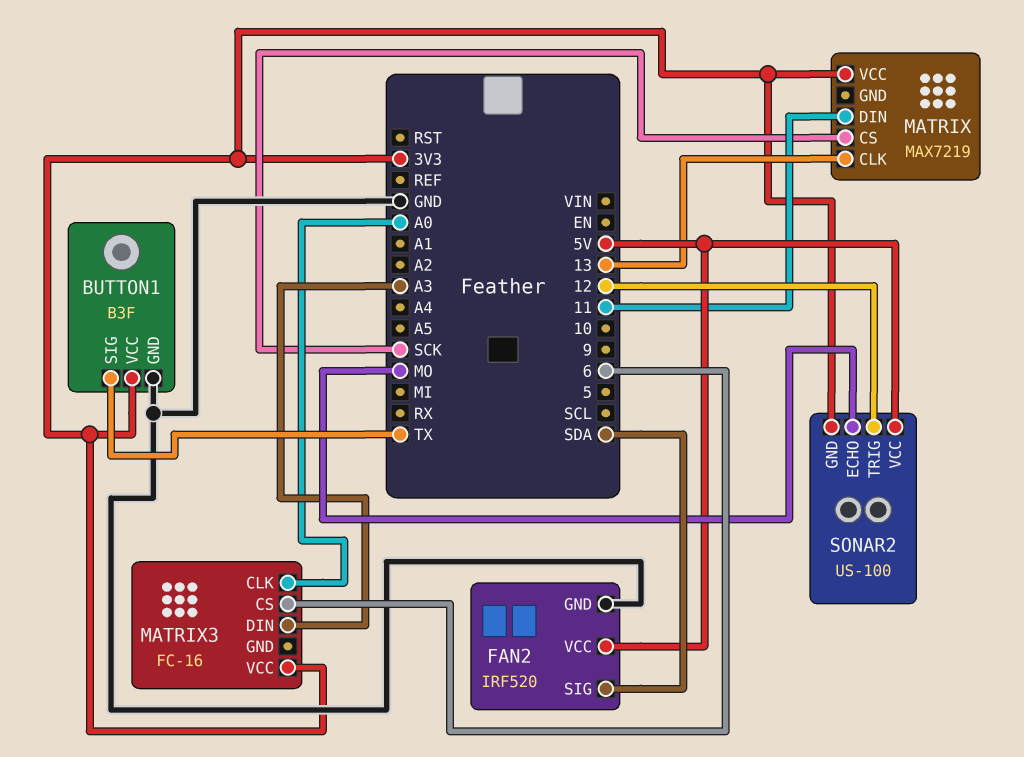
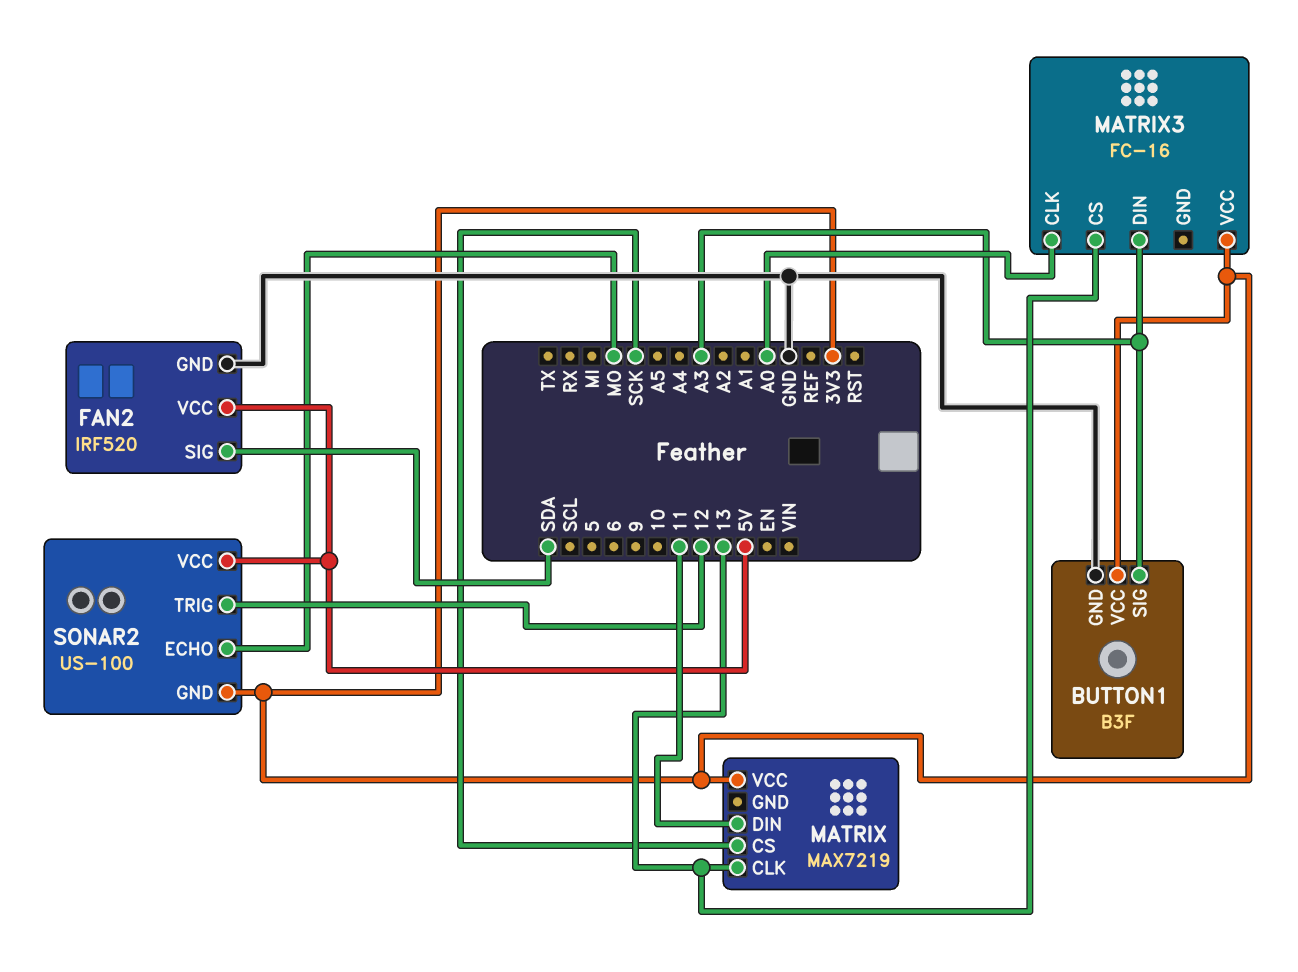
BUTTON1 pin SIG: TX -> A3
MATRIX3 pin CS: 6 -> 13

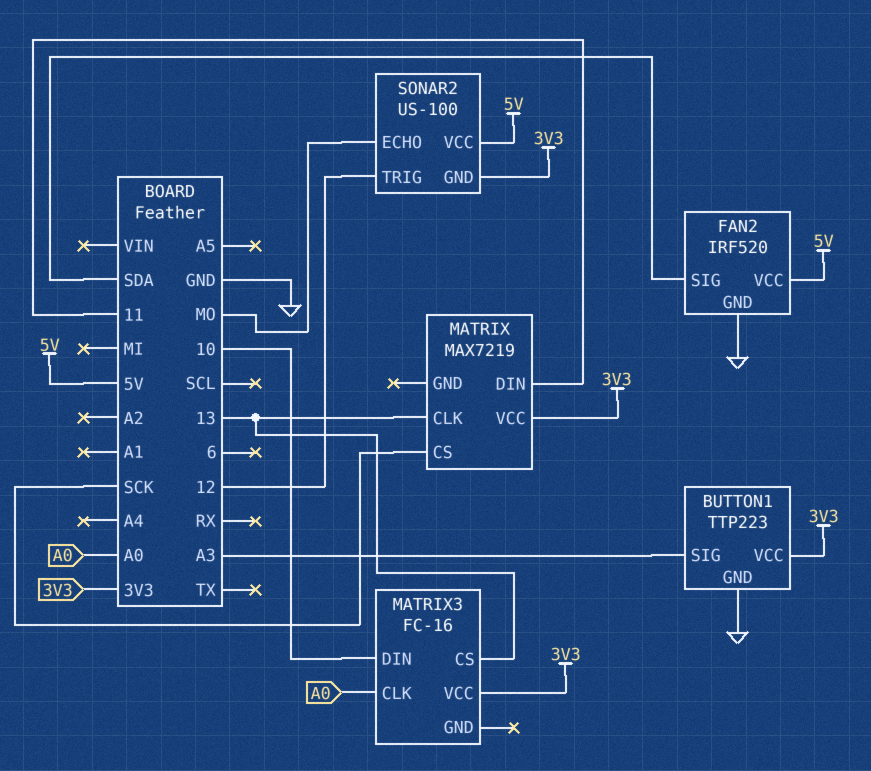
BUTTON1: B3F -> TTP223
MATRIX3 pin DIN: A3 -> 10

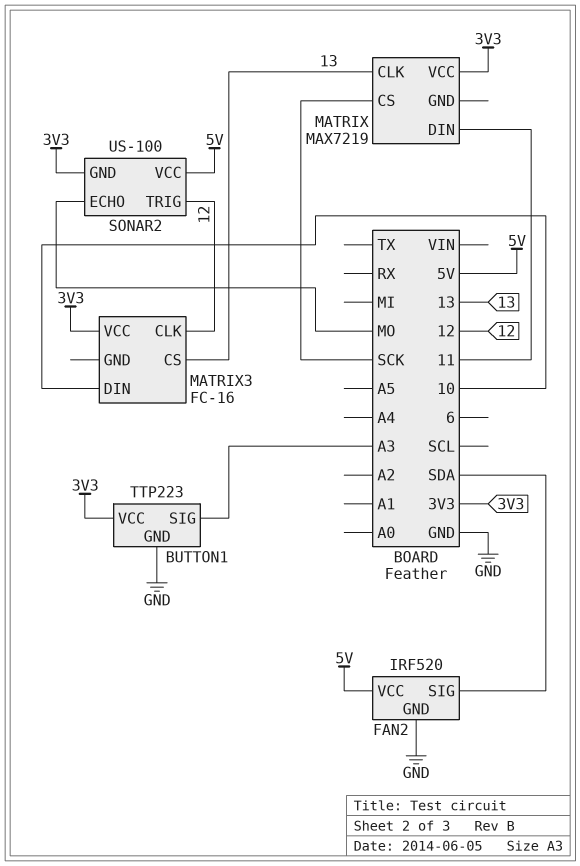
MATRIX3 pin CLK: A0 -> 12

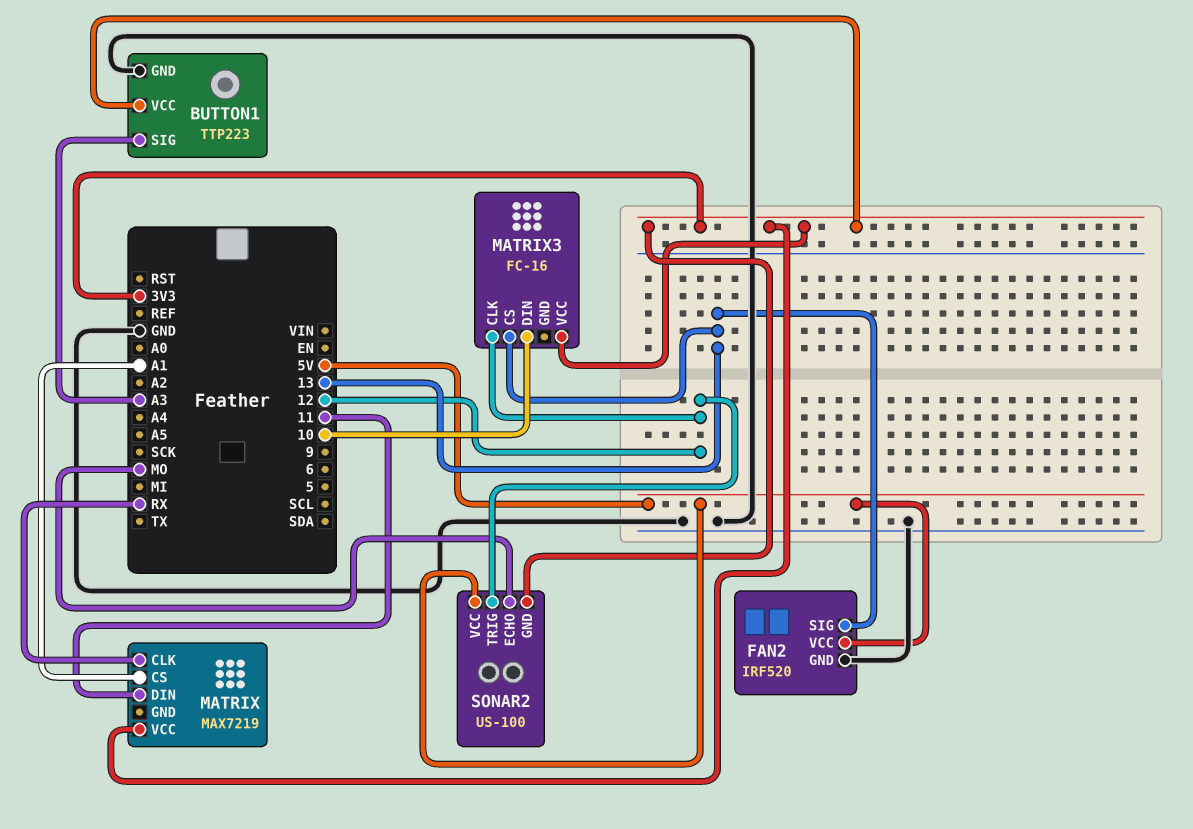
FAN2 pin SIG: SDA -> 13
MATRIX pin CLK: 13 -> RX
MATRIX pin CS: SCK -> A1

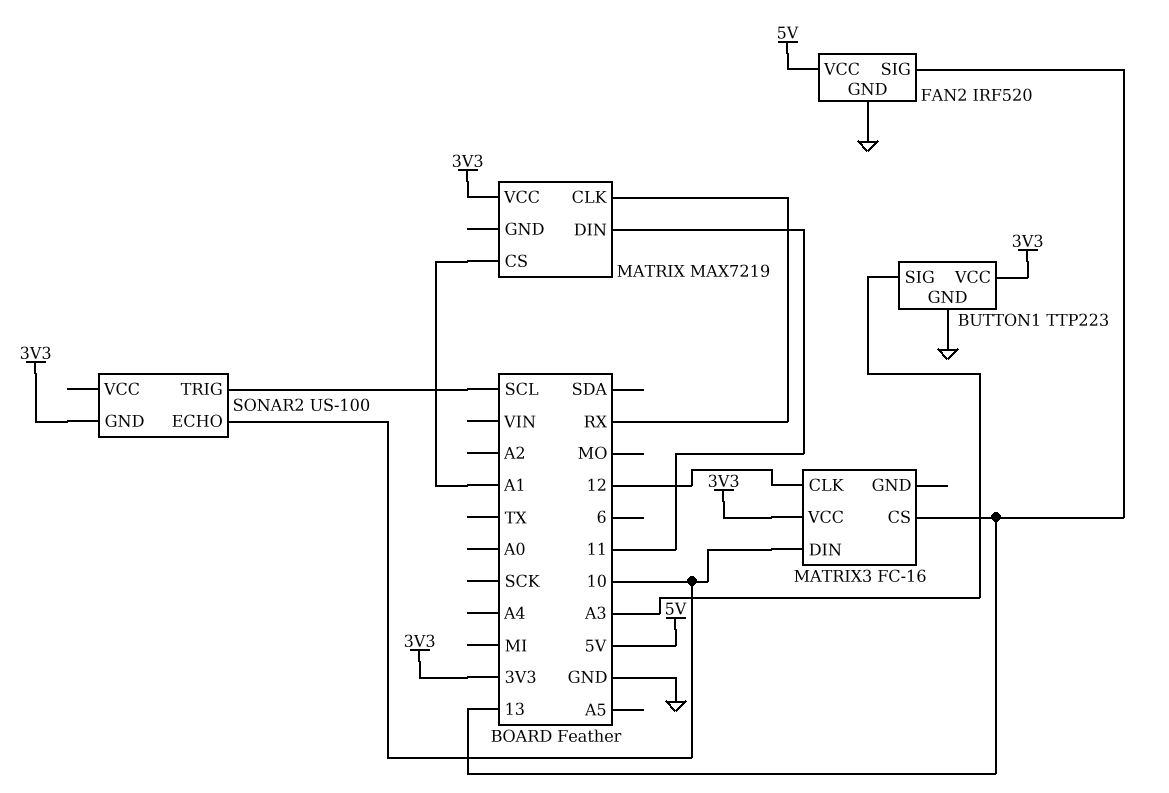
SONAR2 pin ECHO: MO -> 10
SONAR2 pin TRIG: 12 -> SCL
SONAR2 pin VCC: 5V -> none

